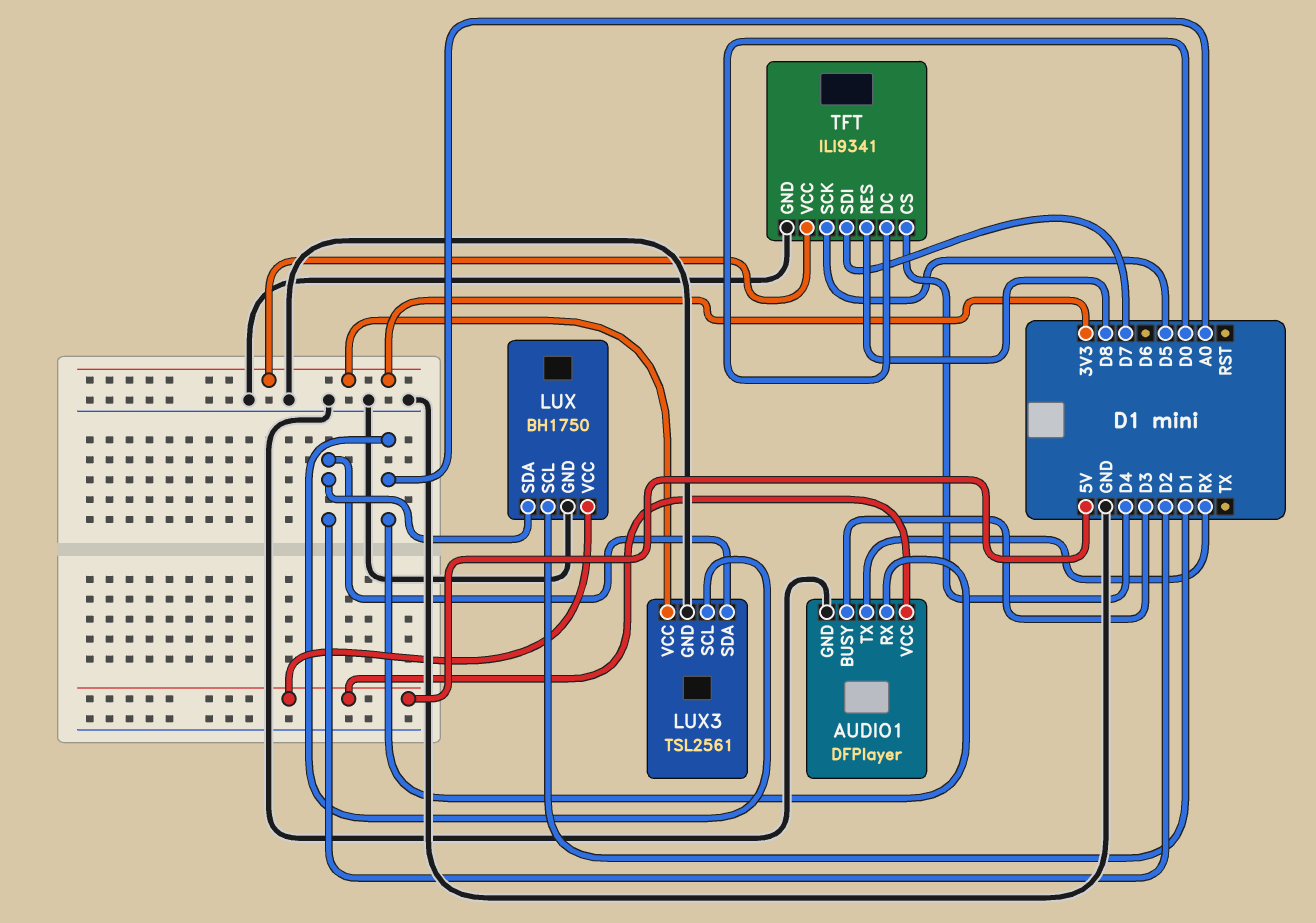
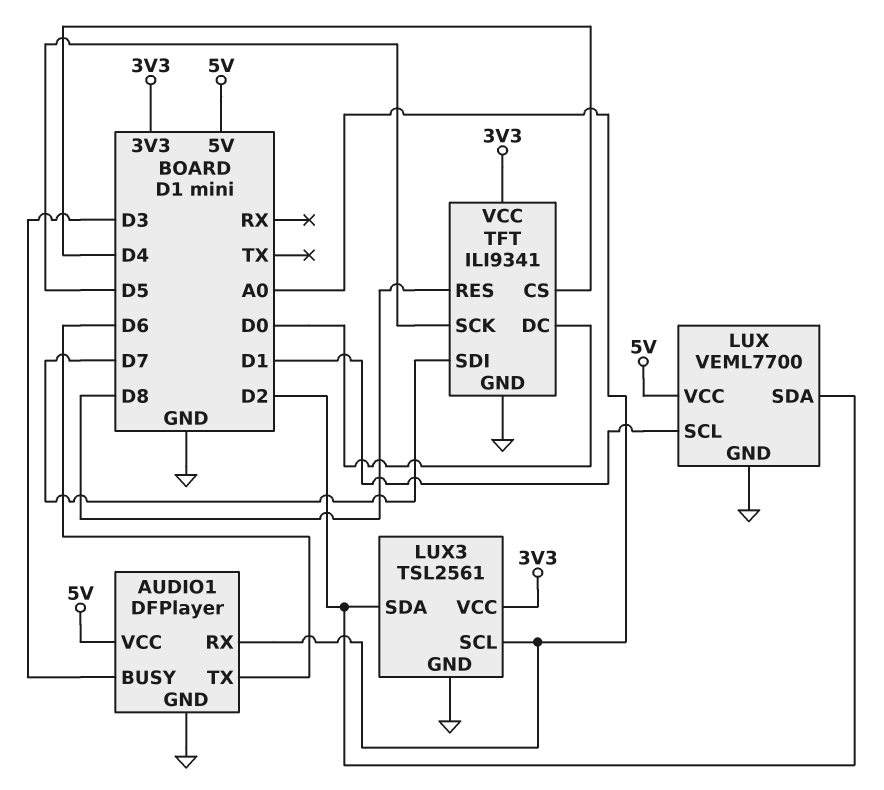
AUDIO1 pin TX: RX -> D6
LUX: BH1750 -> VEML7700

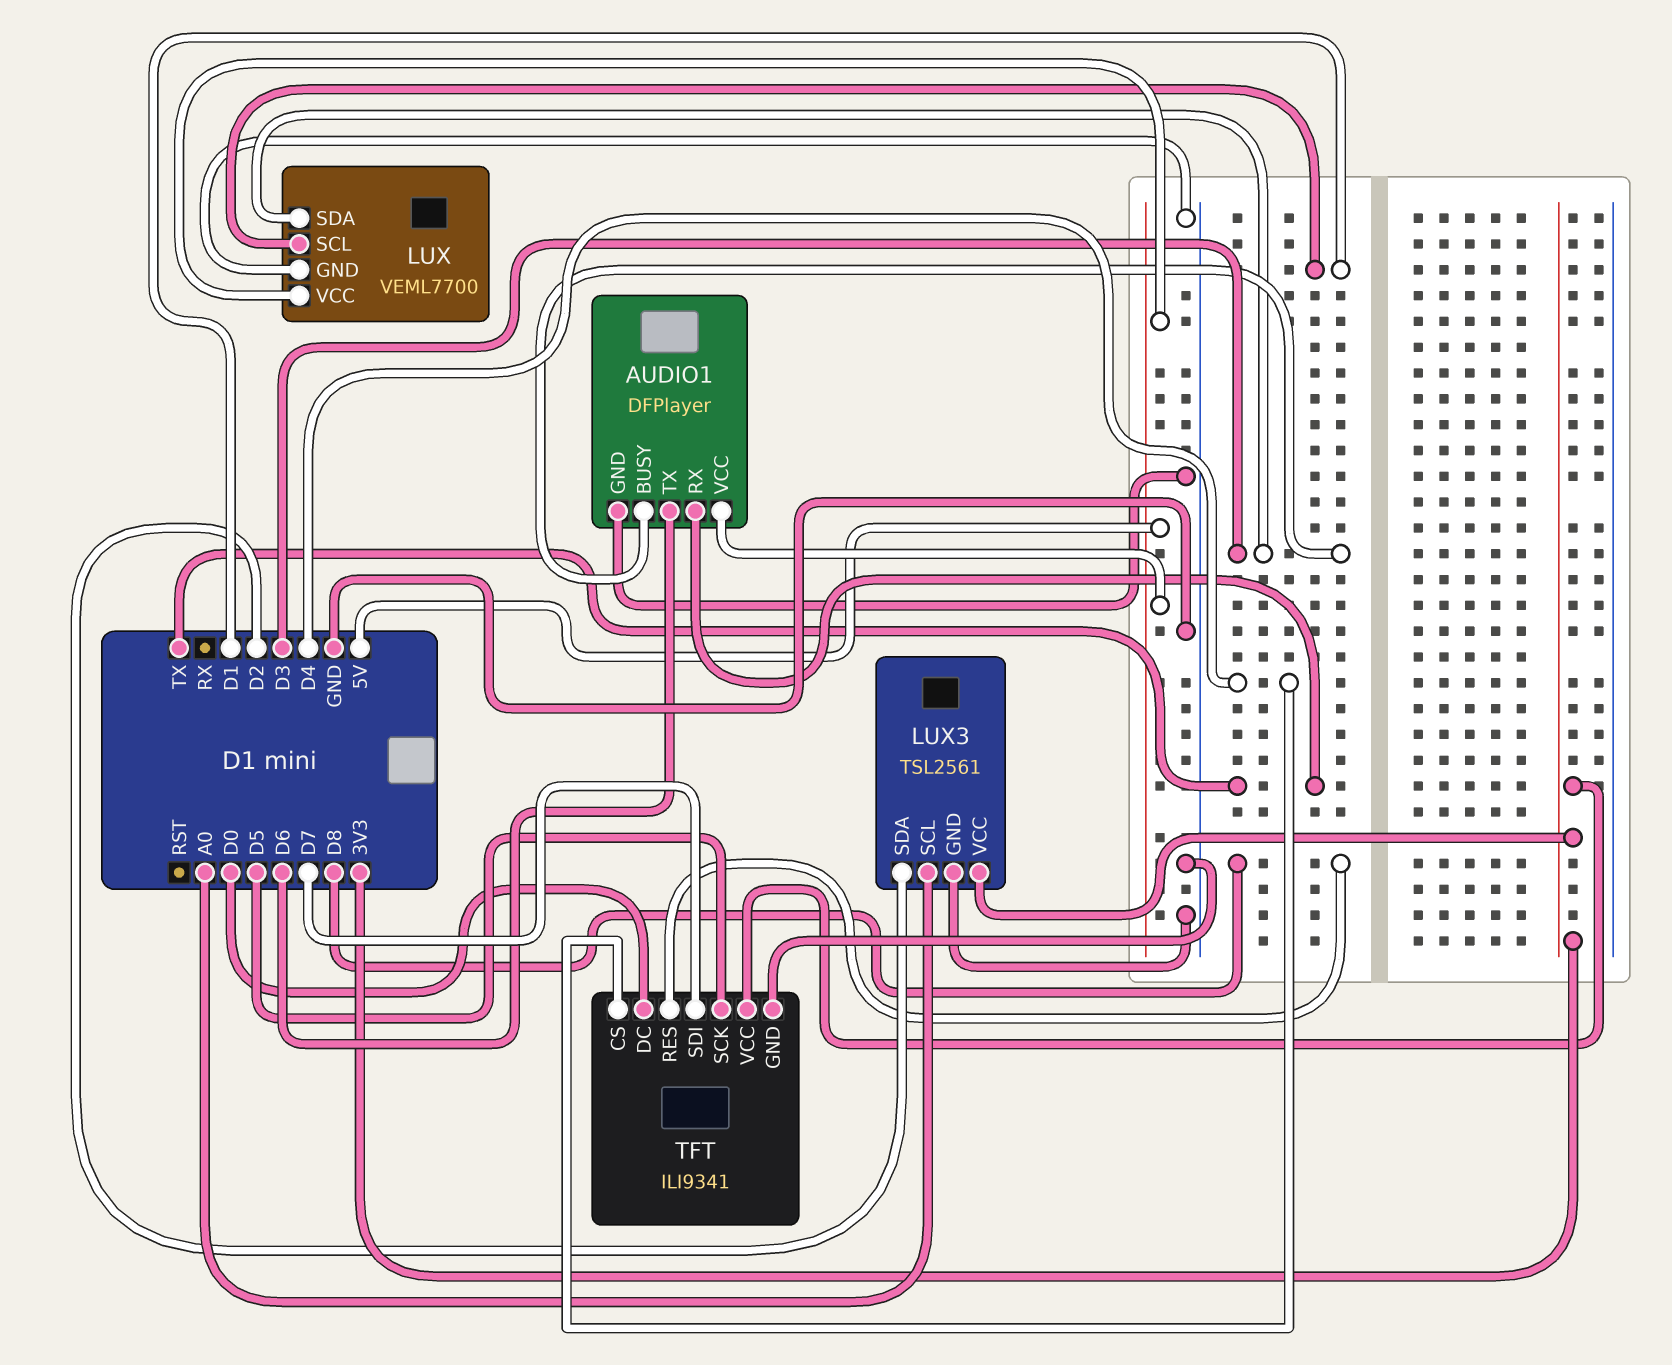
AUDIO1 pin RX: A0 -> TX
LUX pin SDA: D2 -> D3

